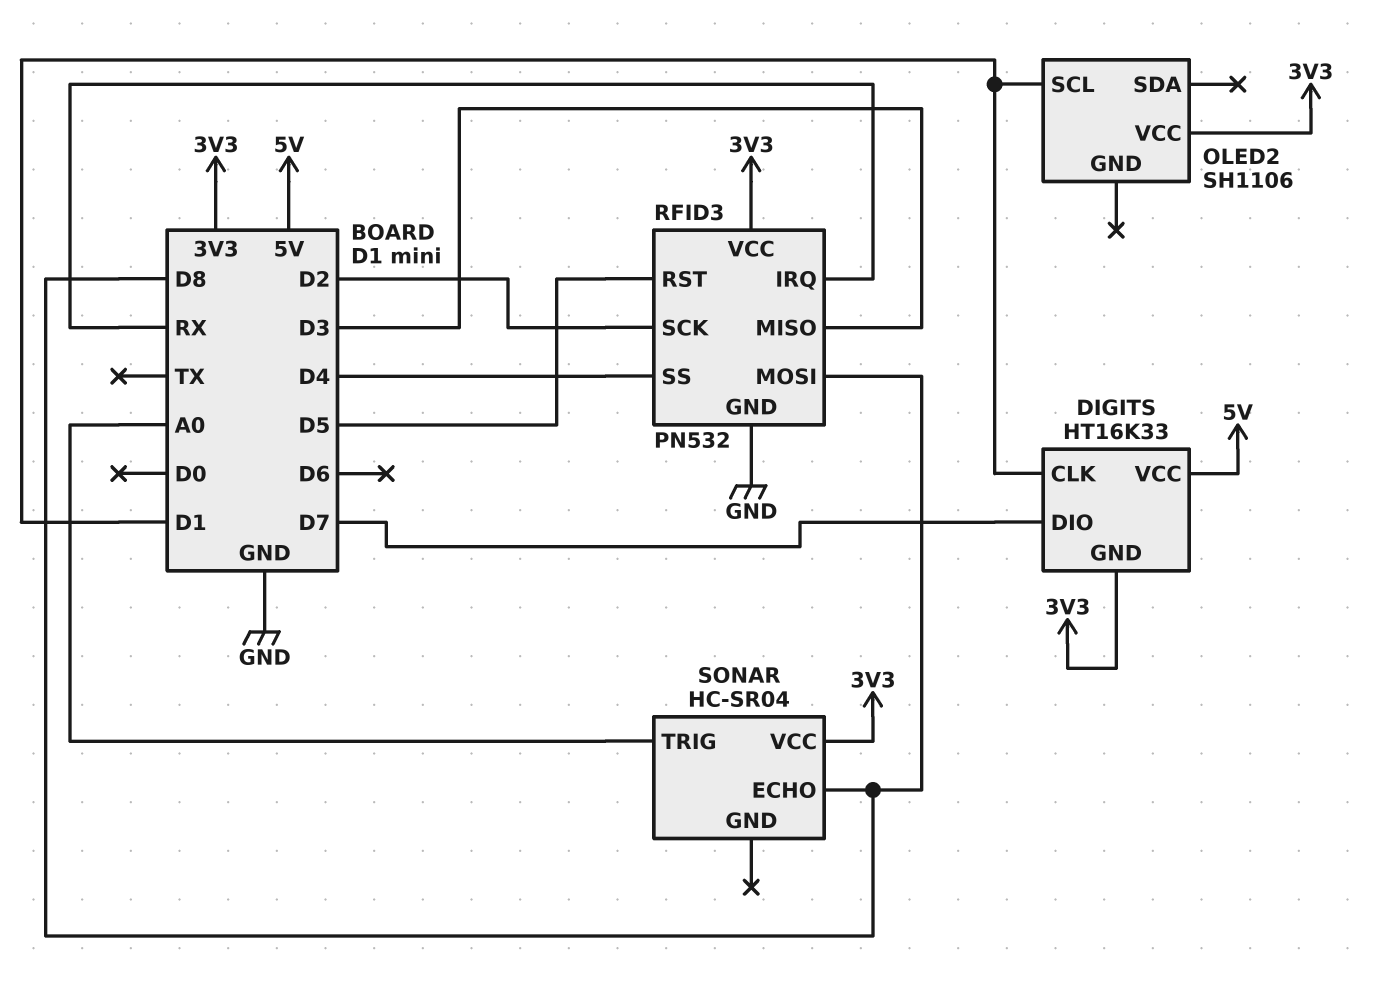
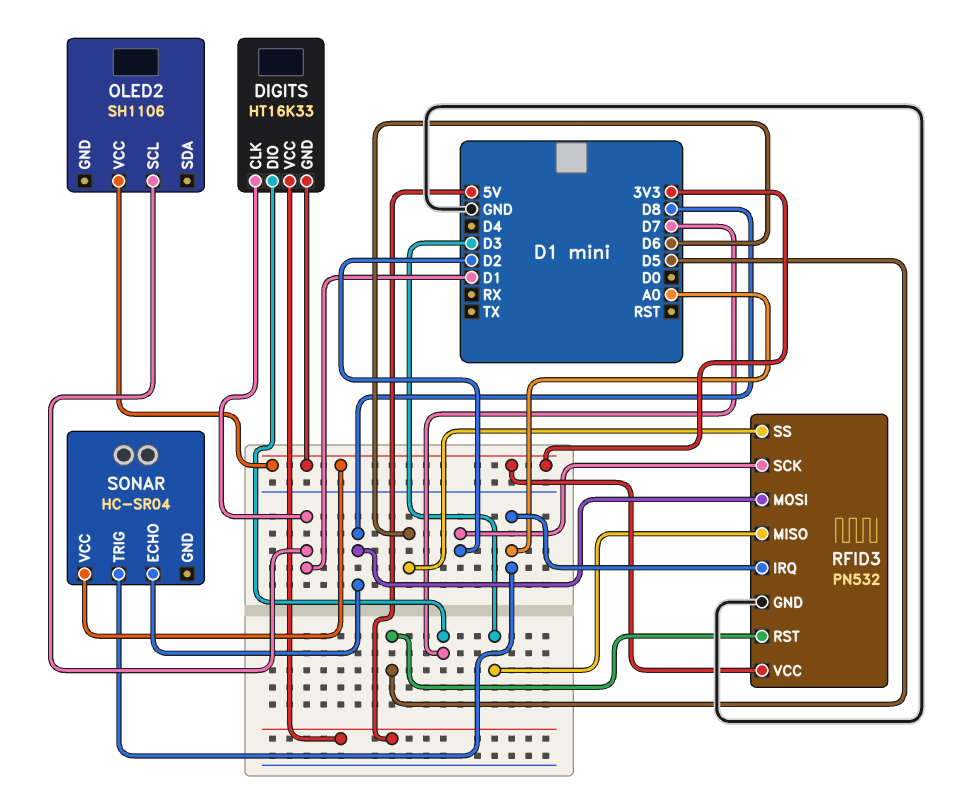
RFID3 pin IRQ: RX -> A0
RFID3 pin SS: D4 -> D6

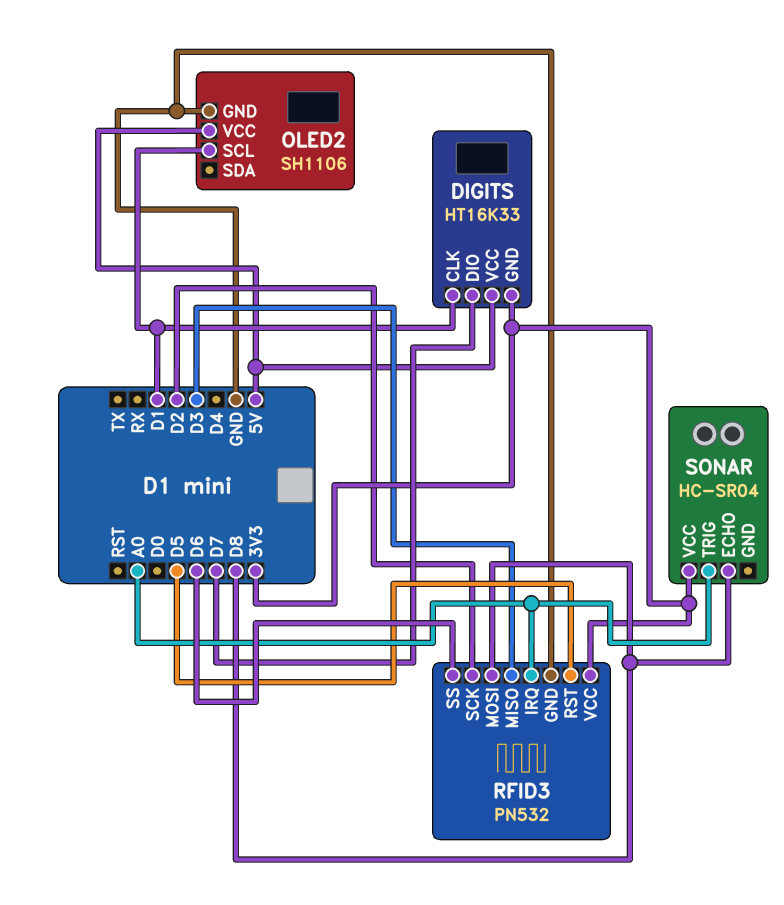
OLED2 pin GND: none -> GND
OLED2 pin VCC: 3V3 -> 5V

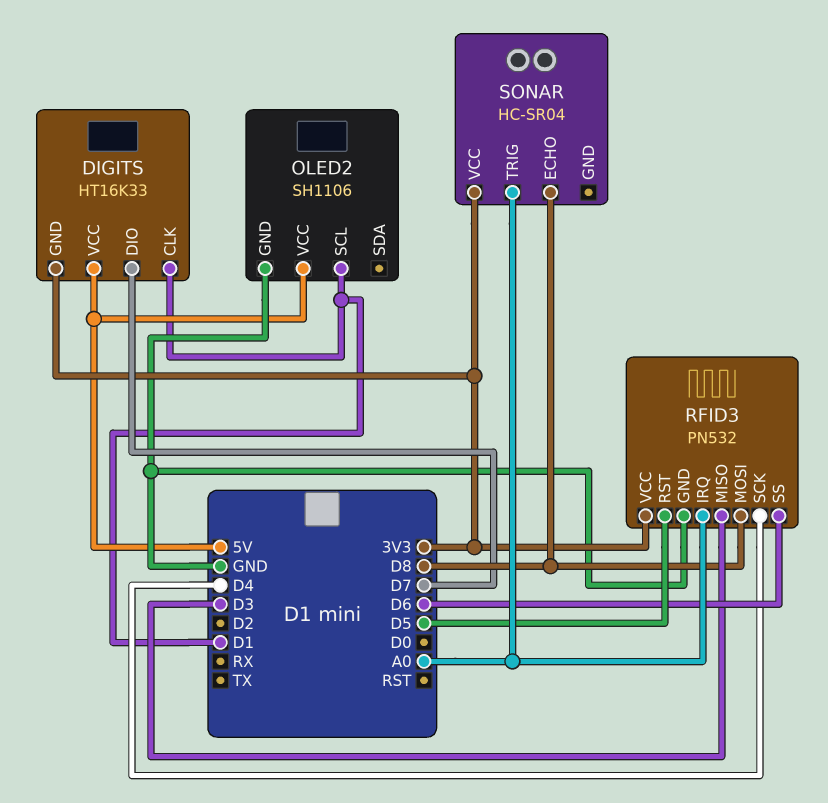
RFID3 pin SCK: D2 -> D4

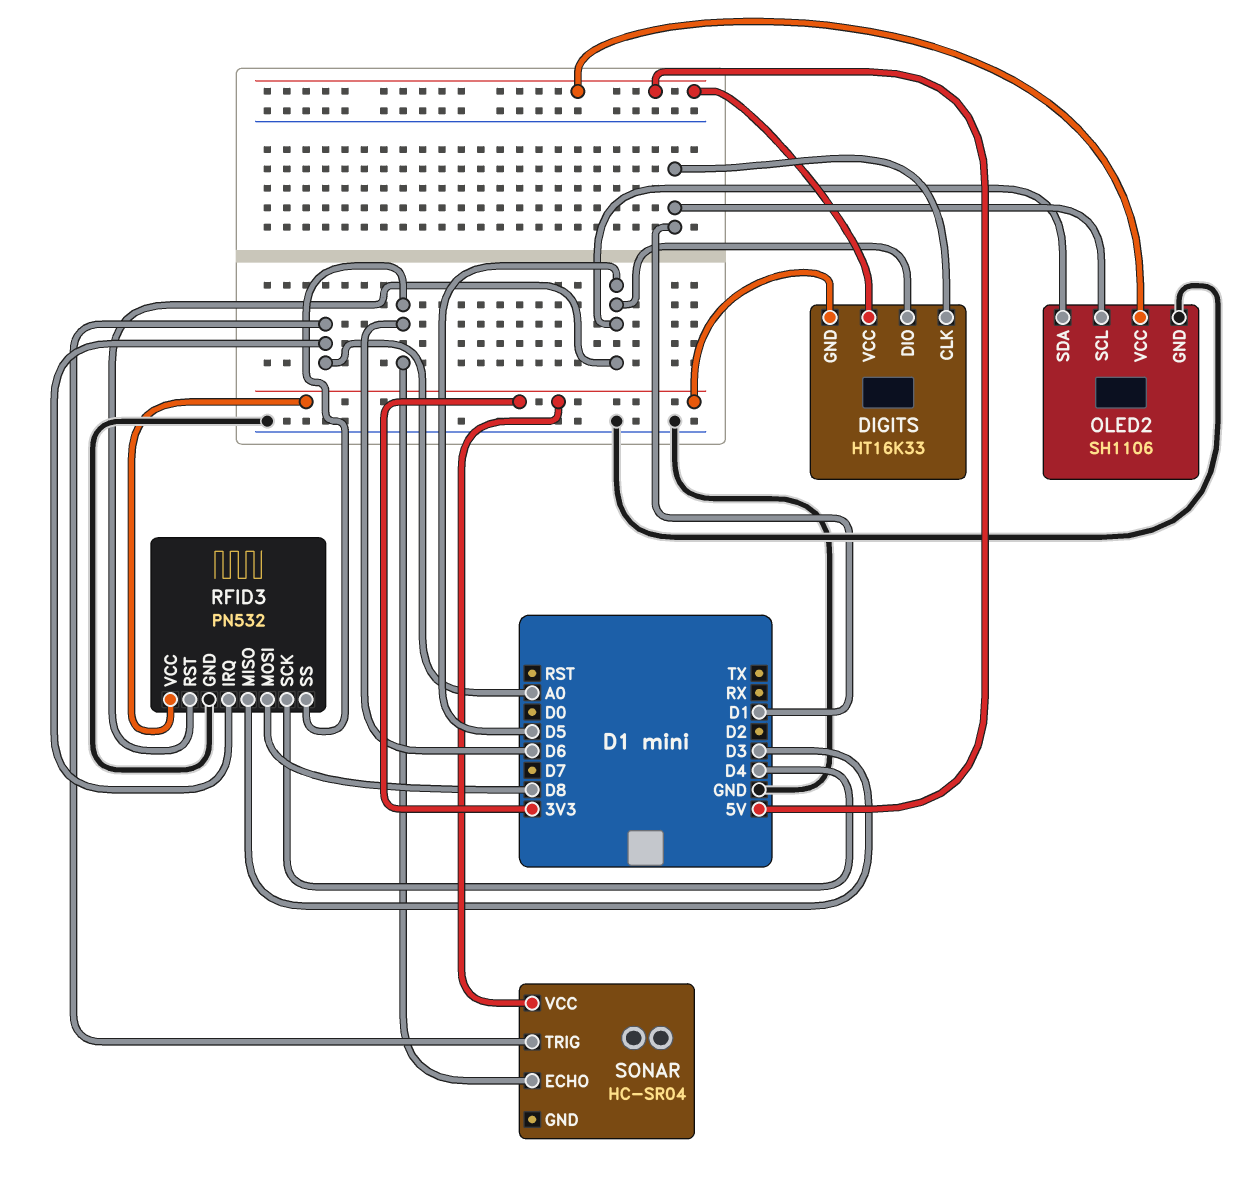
DIGITS pin DIO: D7 -> D5
OLED2 pin SDA: none -> D5
SONAR pin ECHO: D8 -> D6

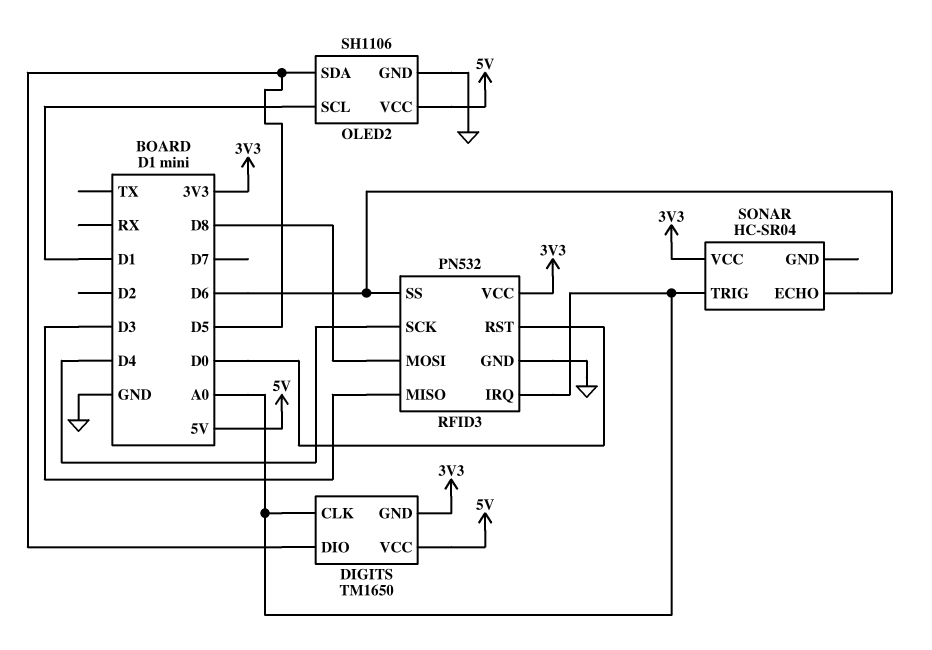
DIGITS: HT16K33 -> TM1650
DIGITS pin CLK: D1 -> A0
RFID3 pin RST: D5 -> D0

